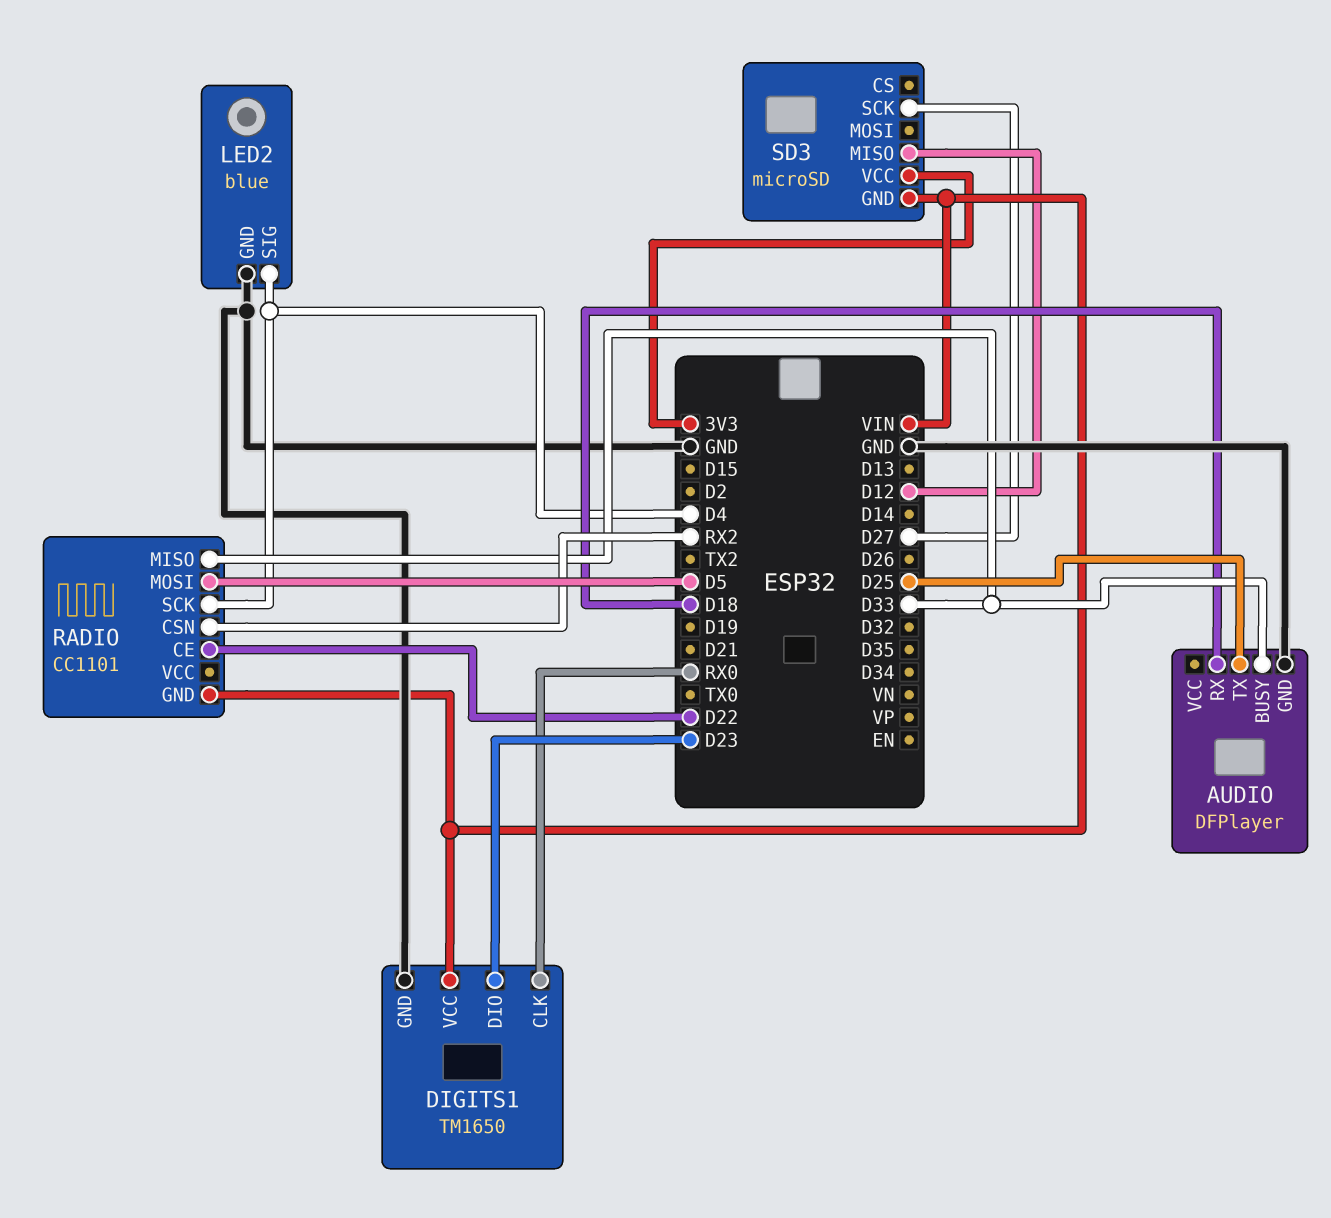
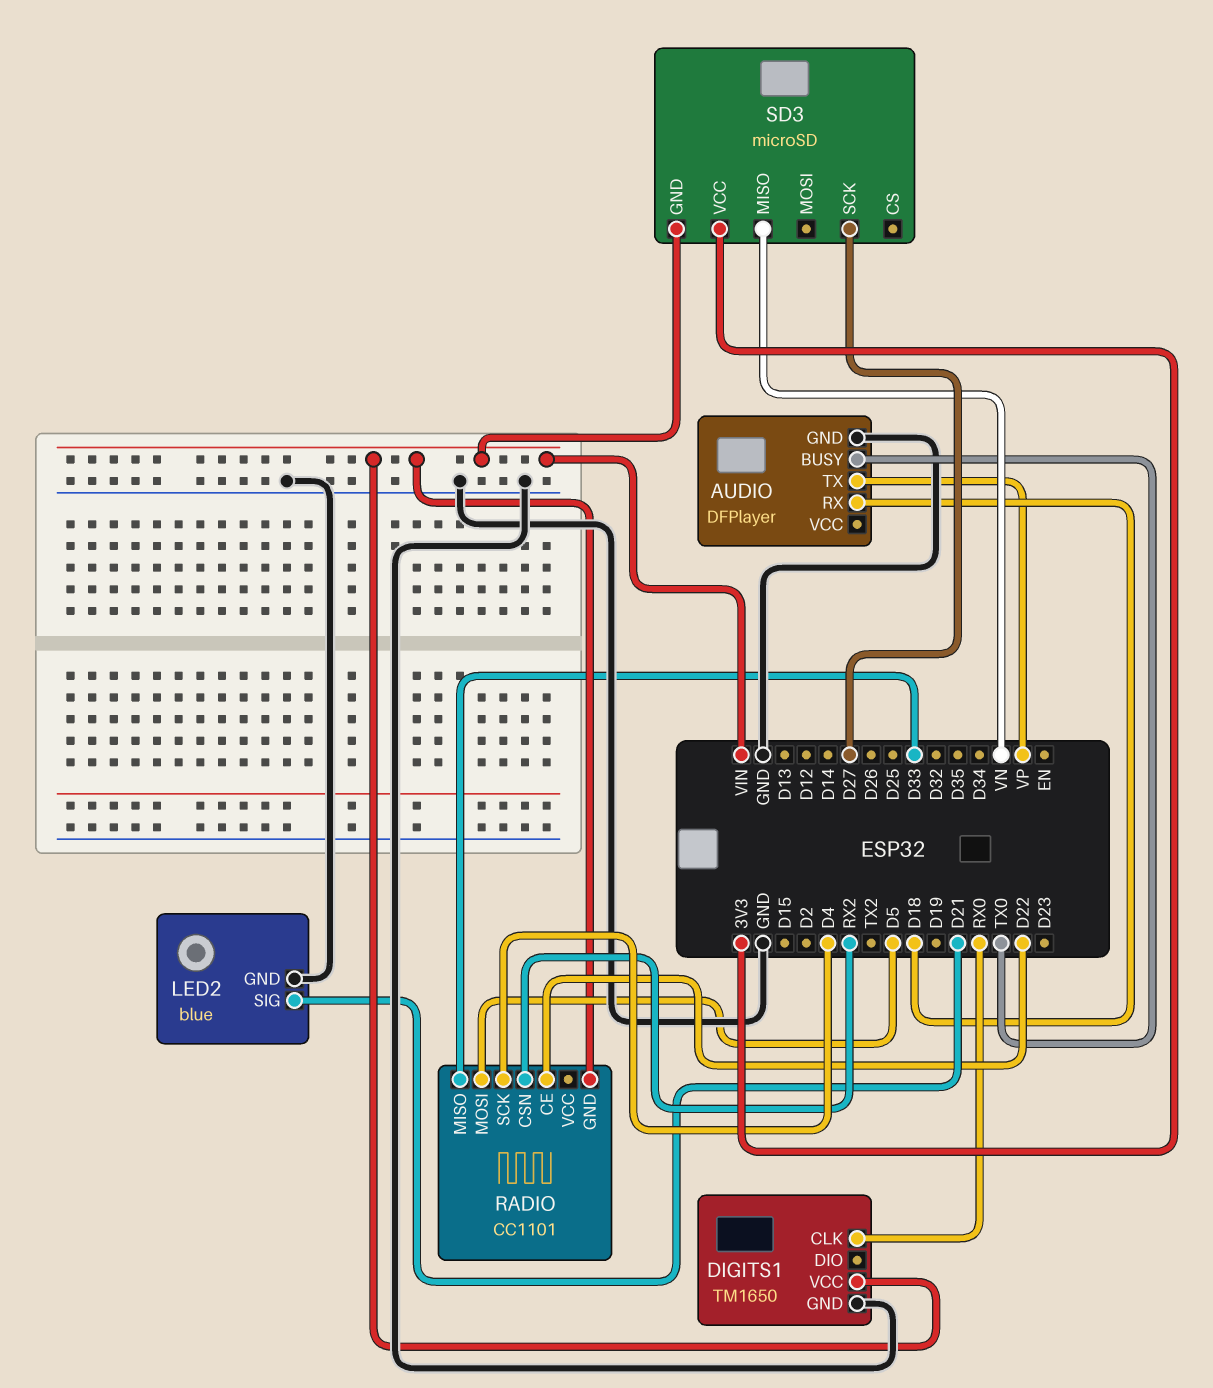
AUDIO pin BUSY: D33 -> TX0
AUDIO pin TX: D25 -> VP
DIGITS1 pin DIO: D23 -> none
LED2 pin SIG: D4 -> D21
SD3 pin MISO: D12 -> VN

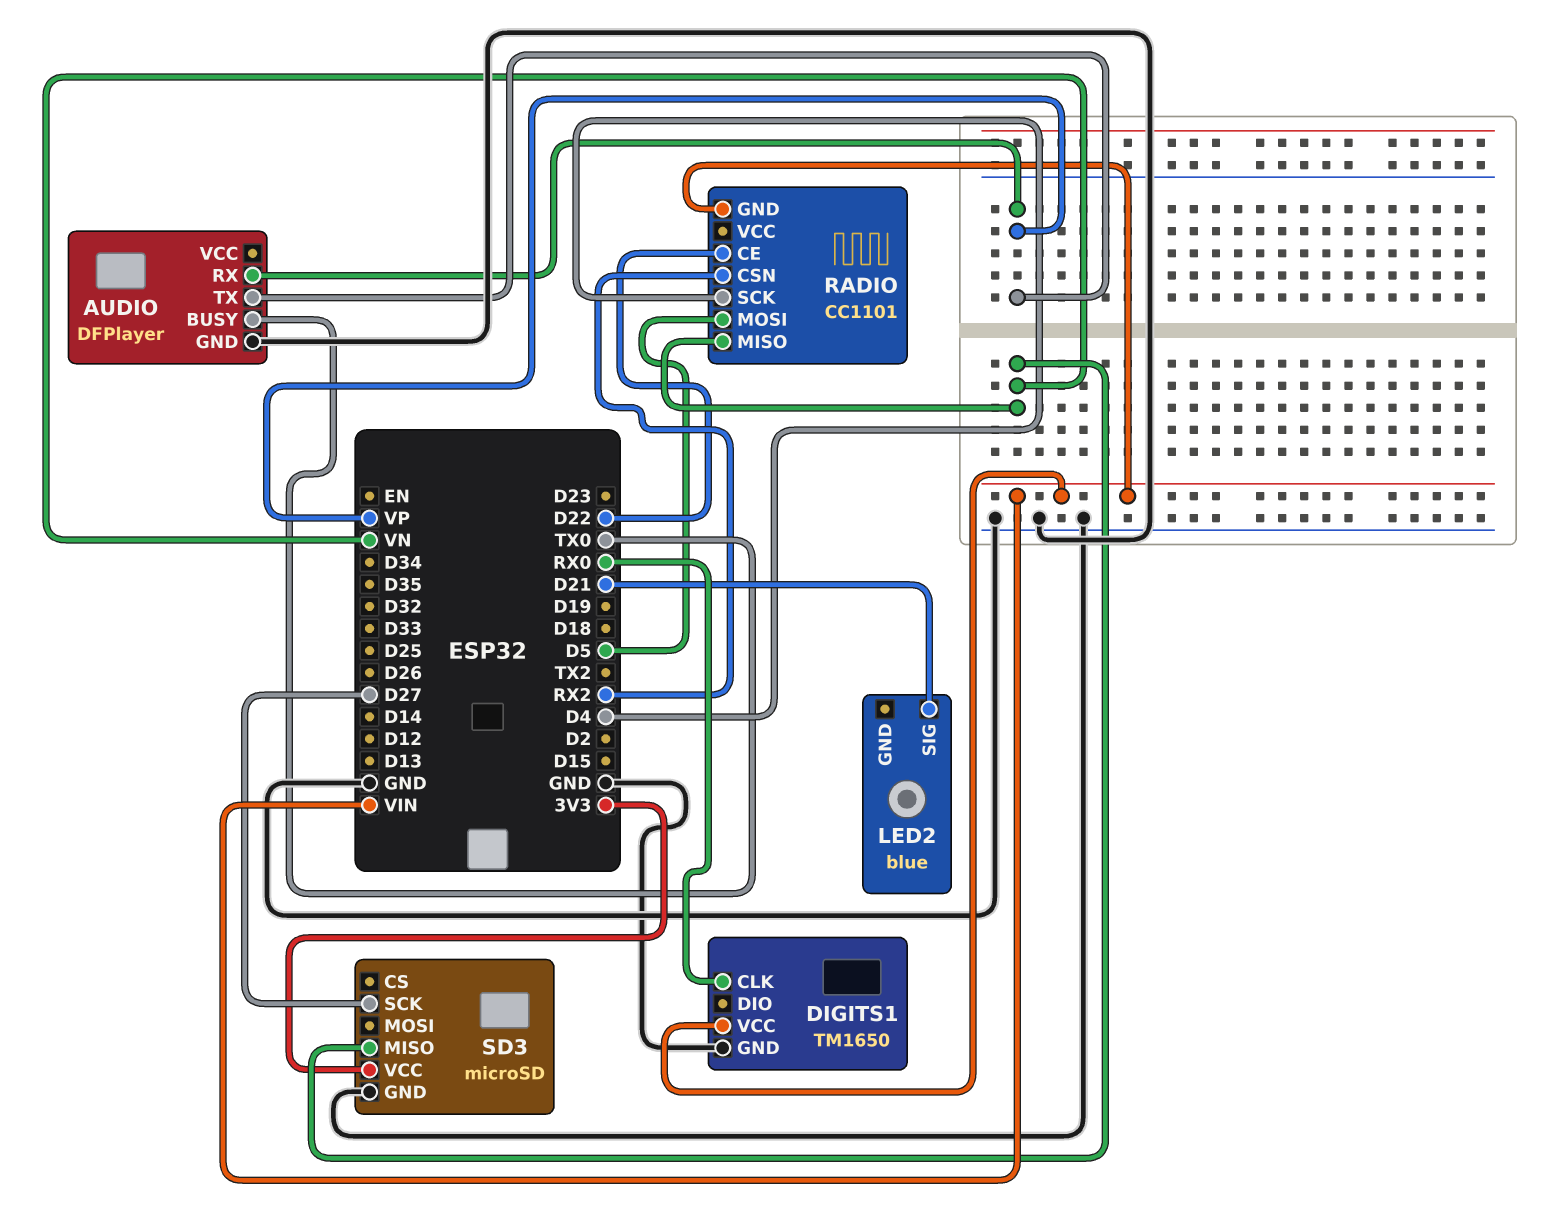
AUDIO pin RX: D18 -> VP
LED2 pin GND: GND -> none
RADIO pin MISO: D33 -> VN
SD3 pin GND: VIN -> GND

